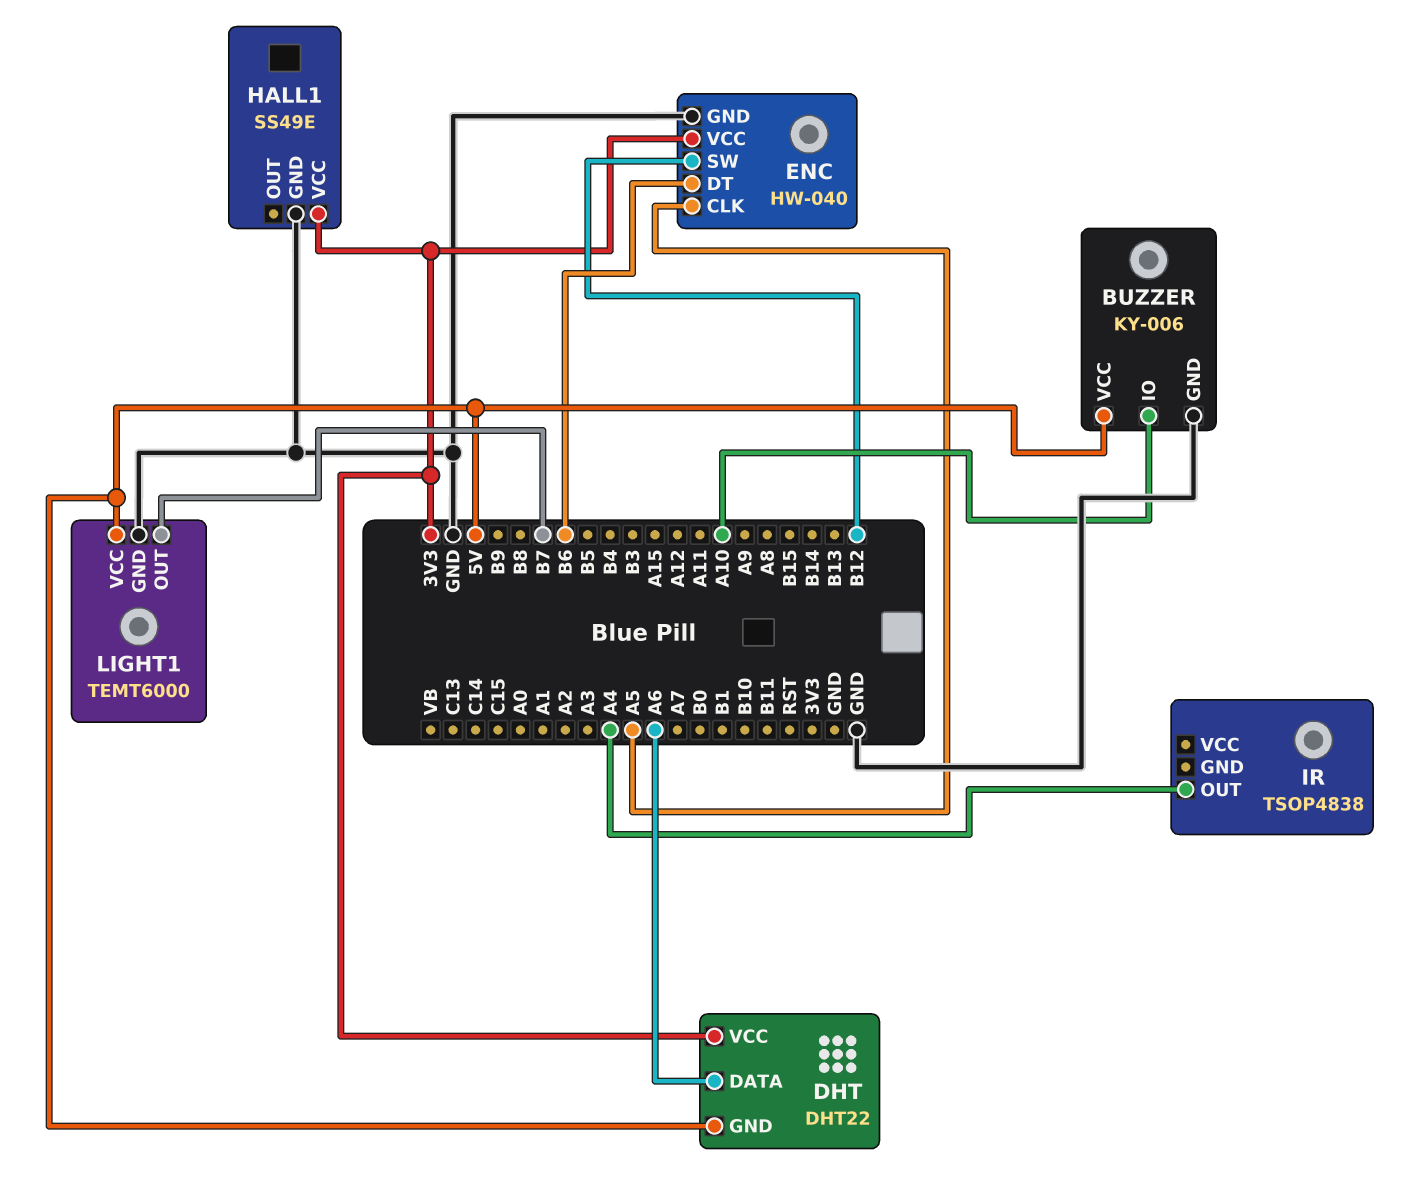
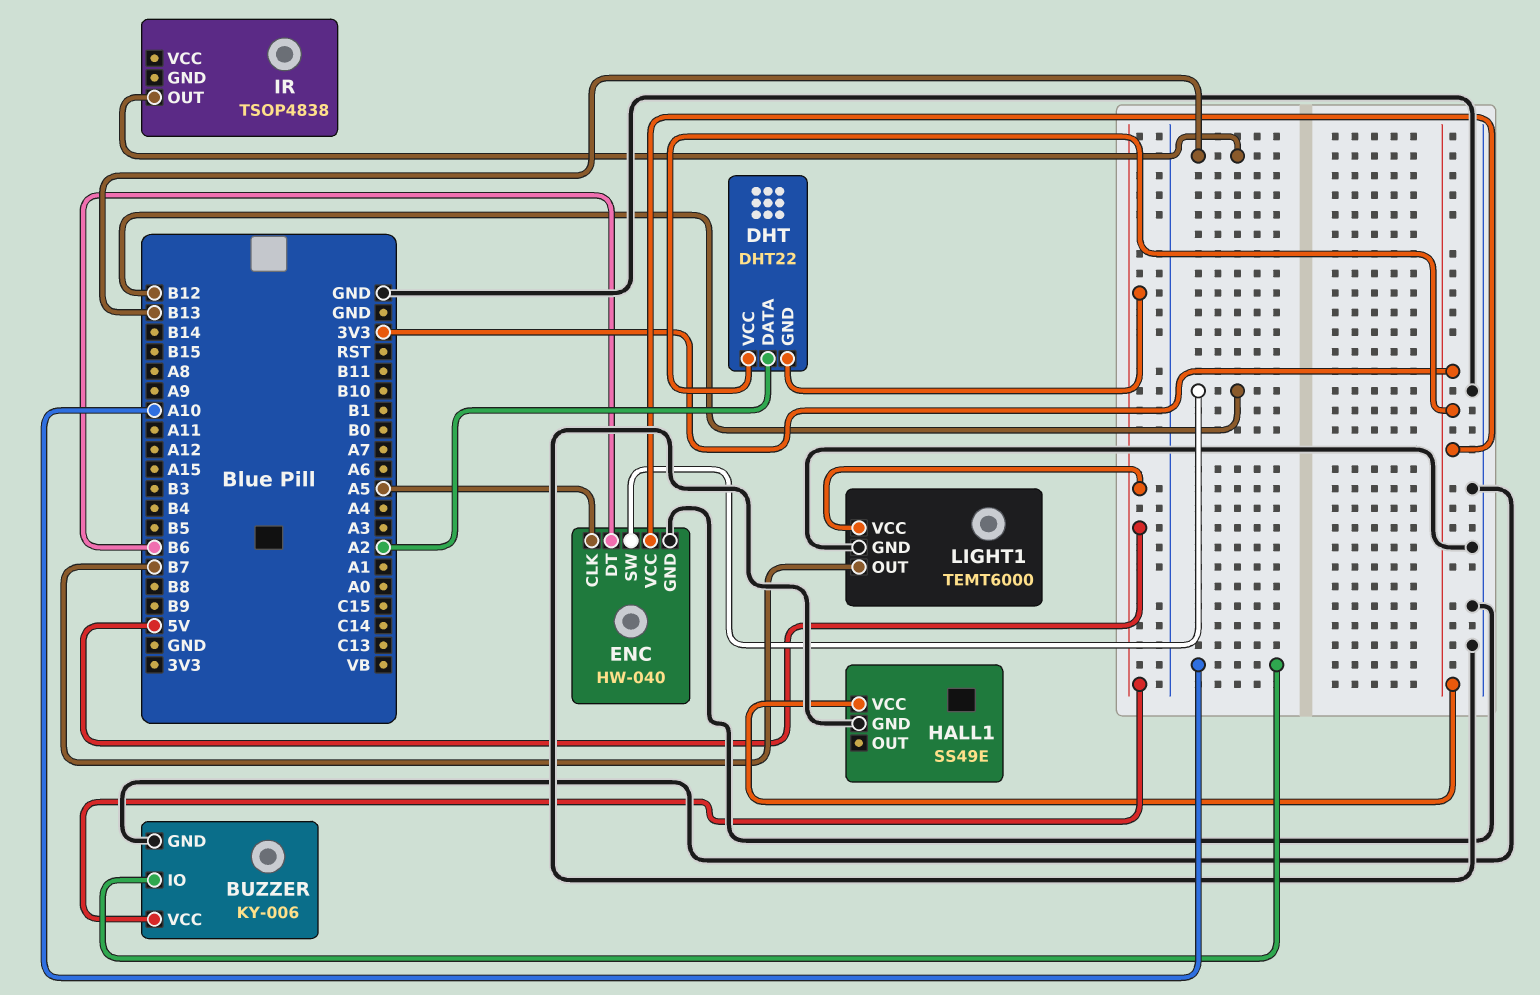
DHT pin DATA: A6 -> A2
IR pin OUT: A4 -> B13

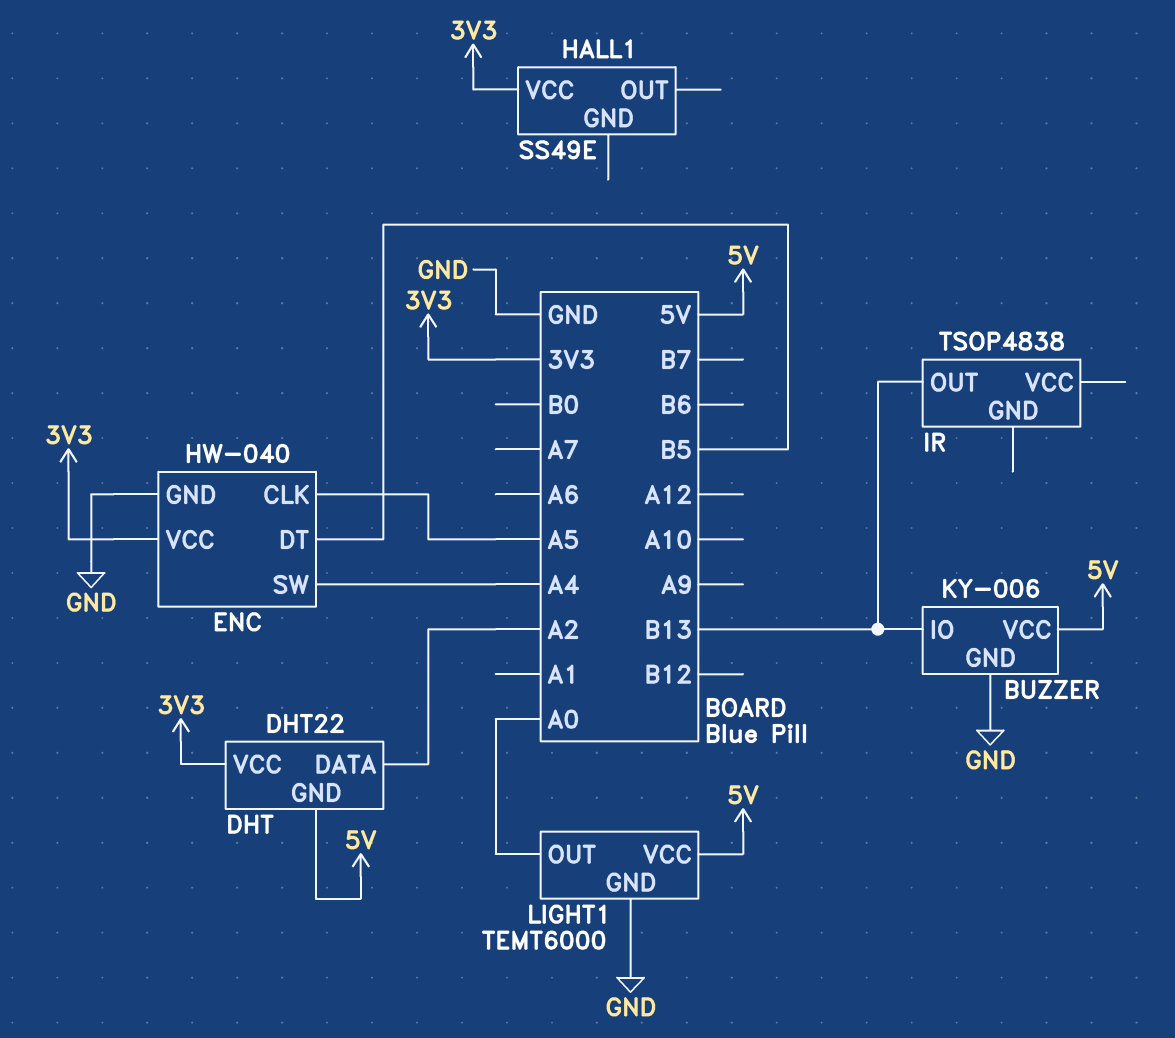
BUZZER pin IO: A10 -> B13
ENC pin DT: B6 -> B5
ENC pin SW: B12 -> A4
HALL1 pin GND: GND -> none
LIGHT1 pin OUT: B7 -> A0

